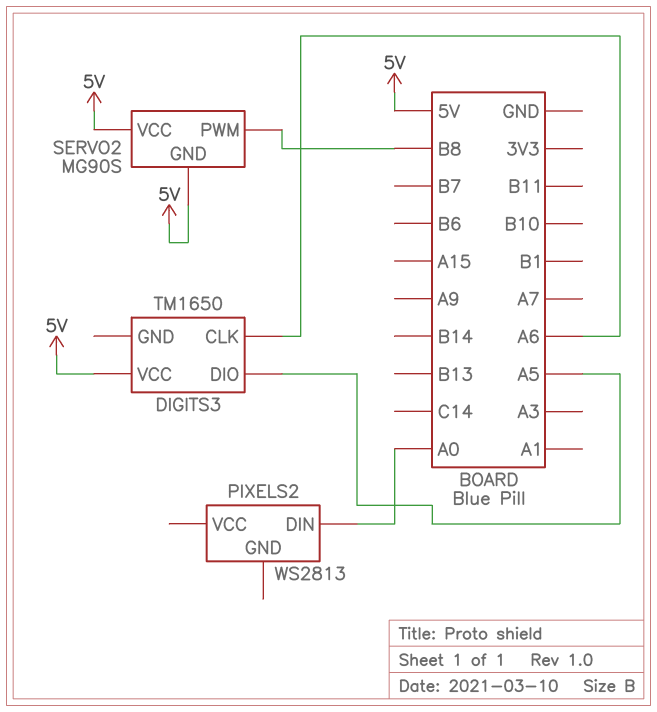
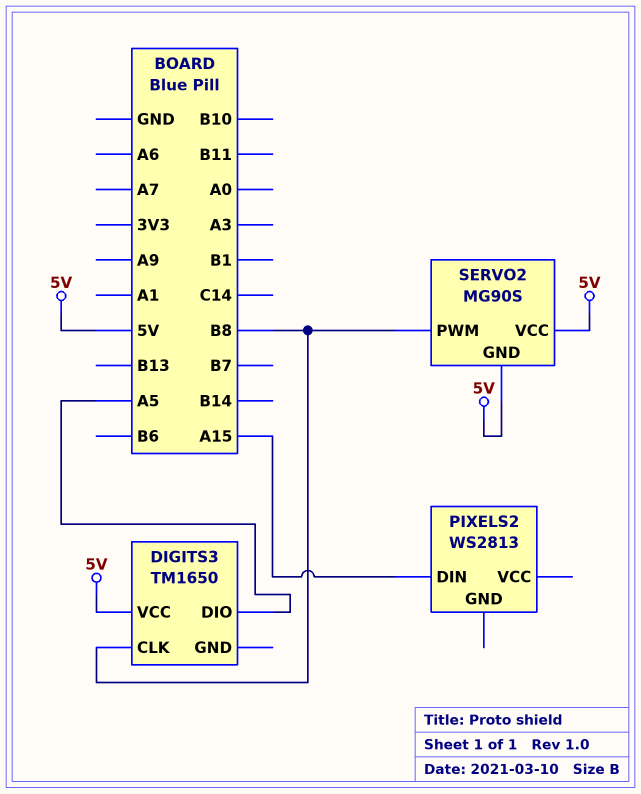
DIGITS3 pin CLK: A6 -> B8
PIXELS2 pin DIN: A0 -> A15

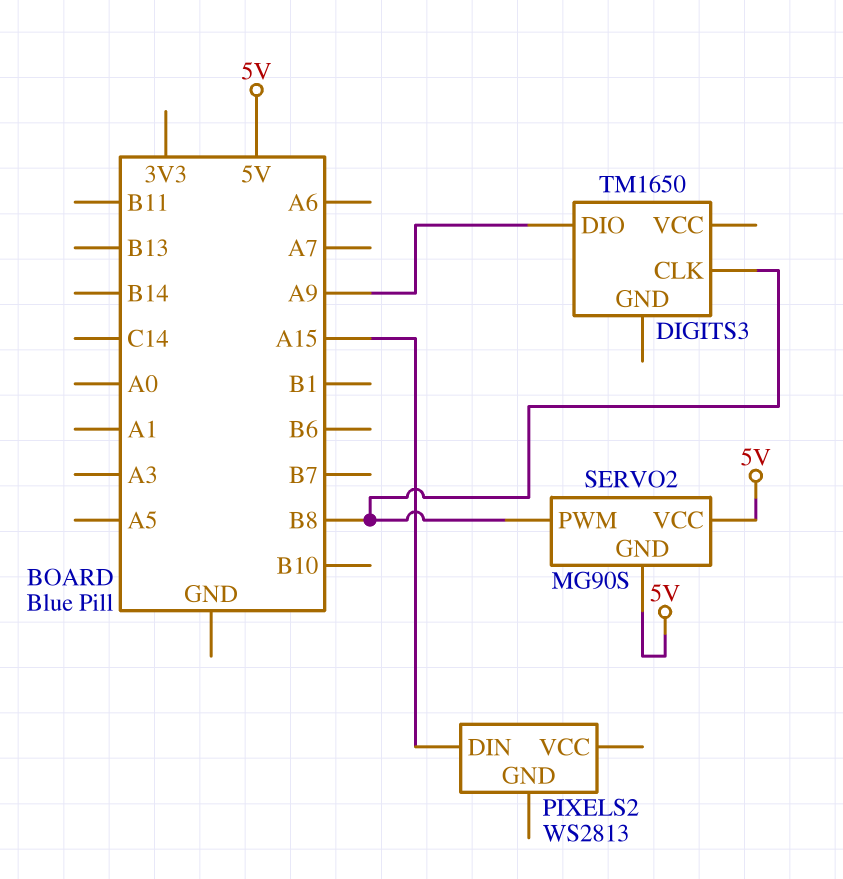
DIGITS3 pin DIO: A5 -> A9
DIGITS3 pin VCC: 5V -> none

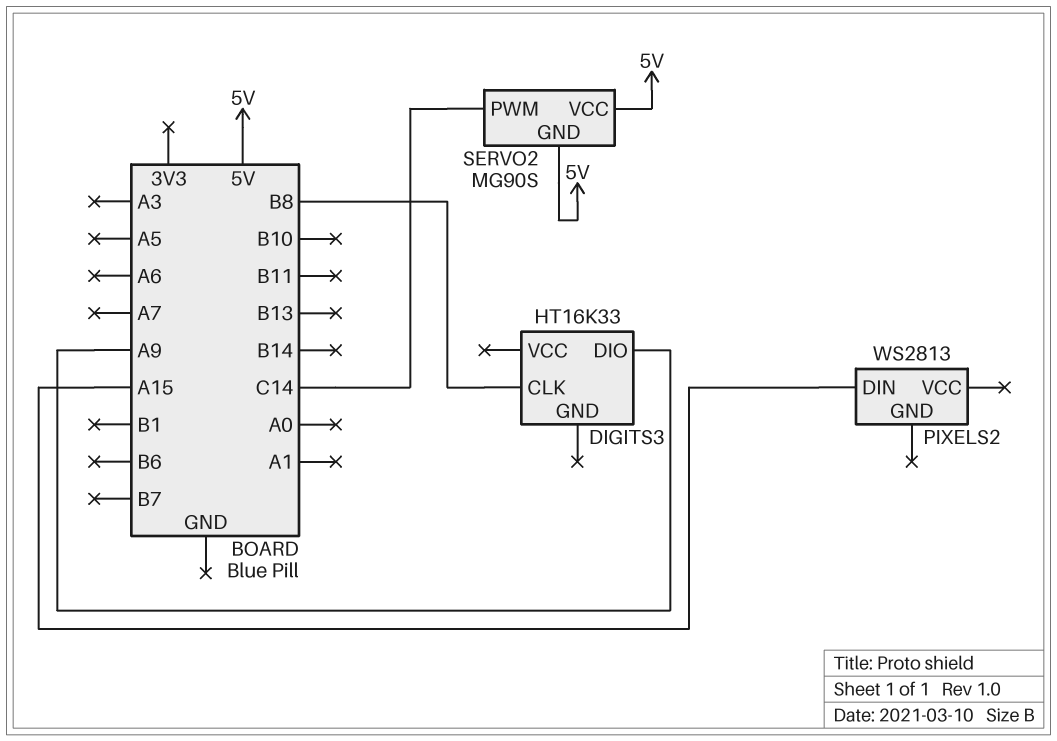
DIGITS3: TM1650 -> HT16K33
SERVO2 pin PWM: B8 -> C14

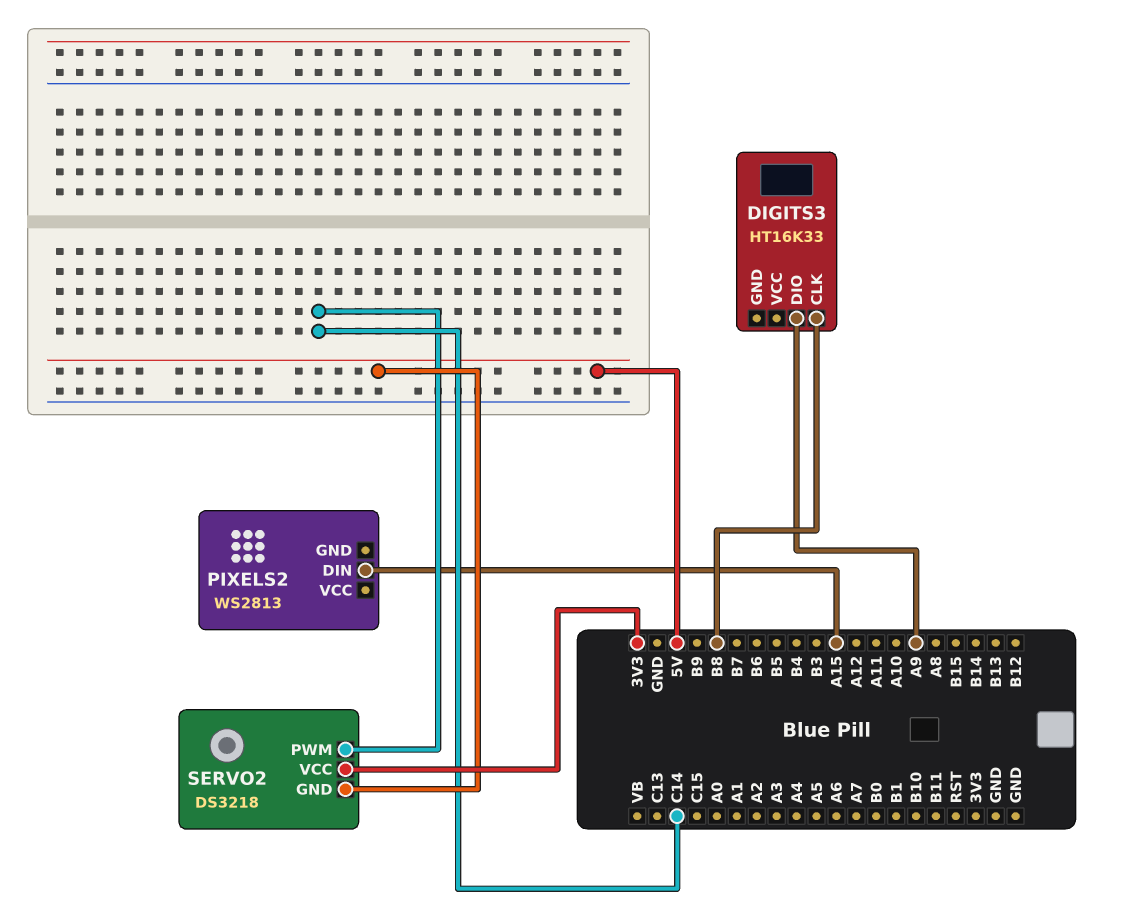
SERVO2: MG90S -> DS3218
SERVO2 pin VCC: 5V -> 3V3

